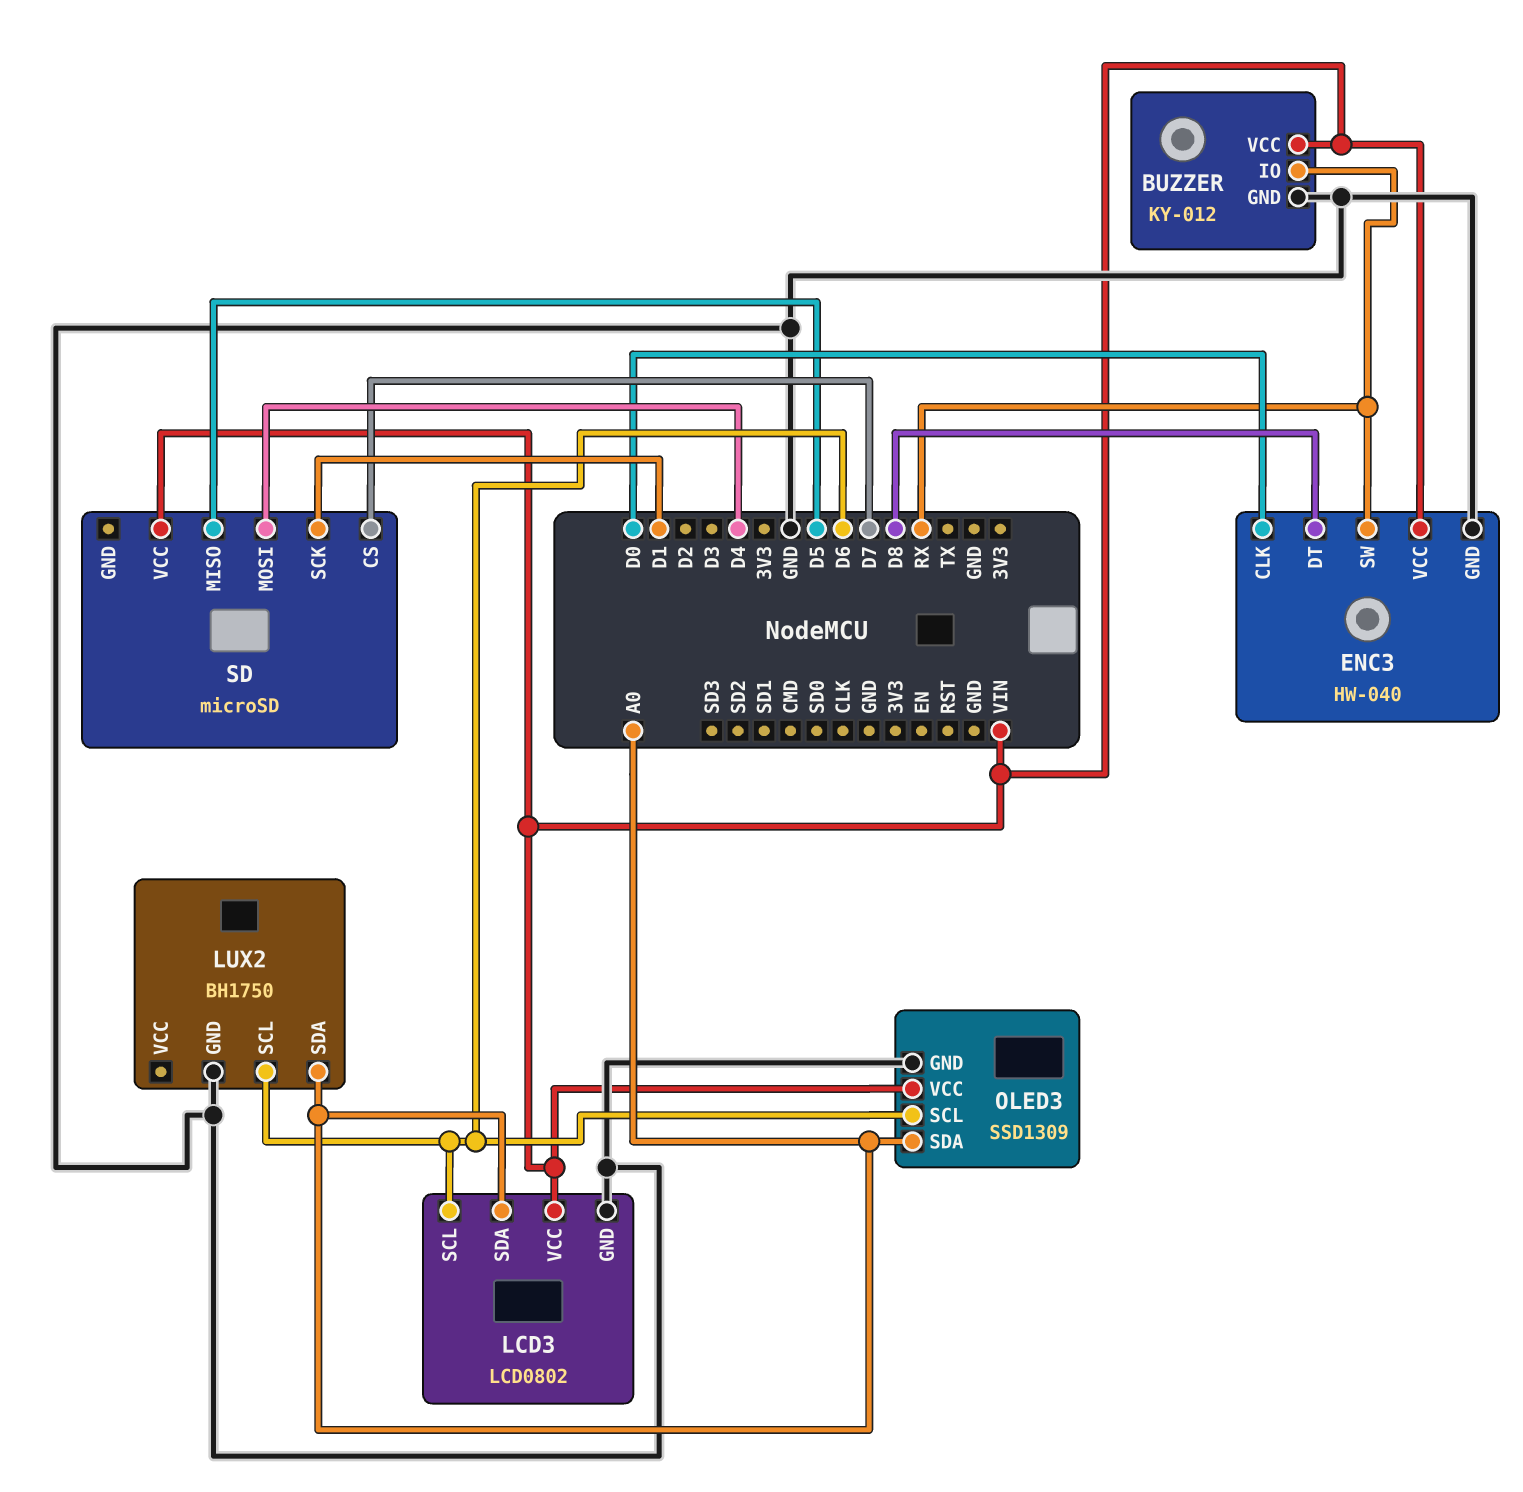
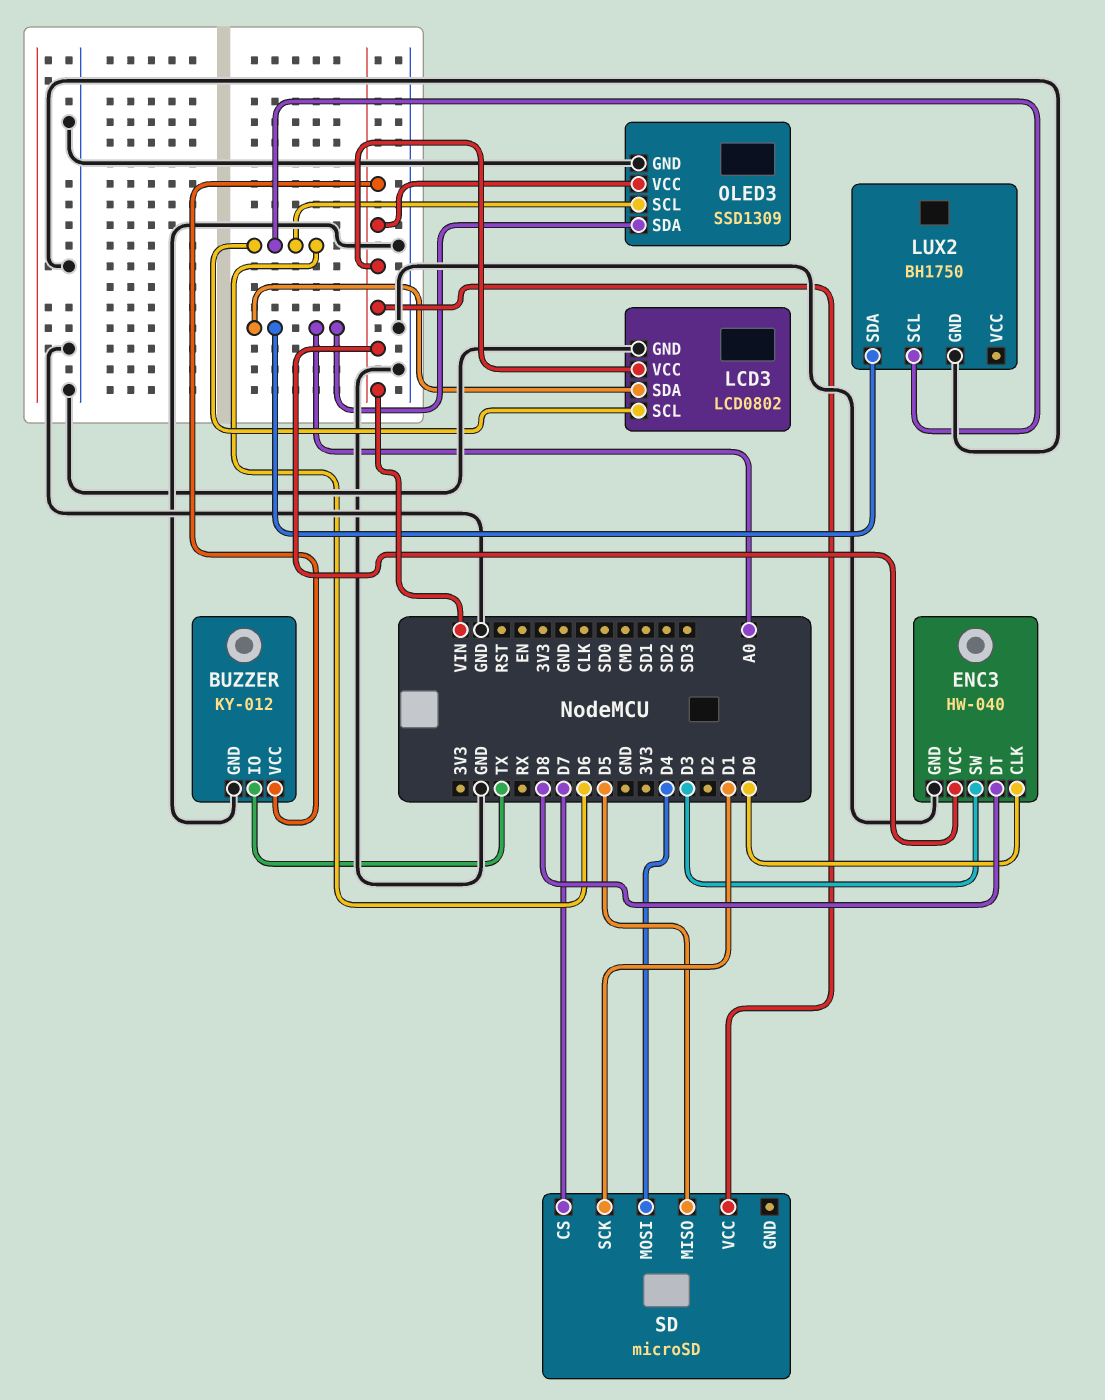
BUZZER pin IO: RX -> TX
ENC3 pin SW: RX -> D3

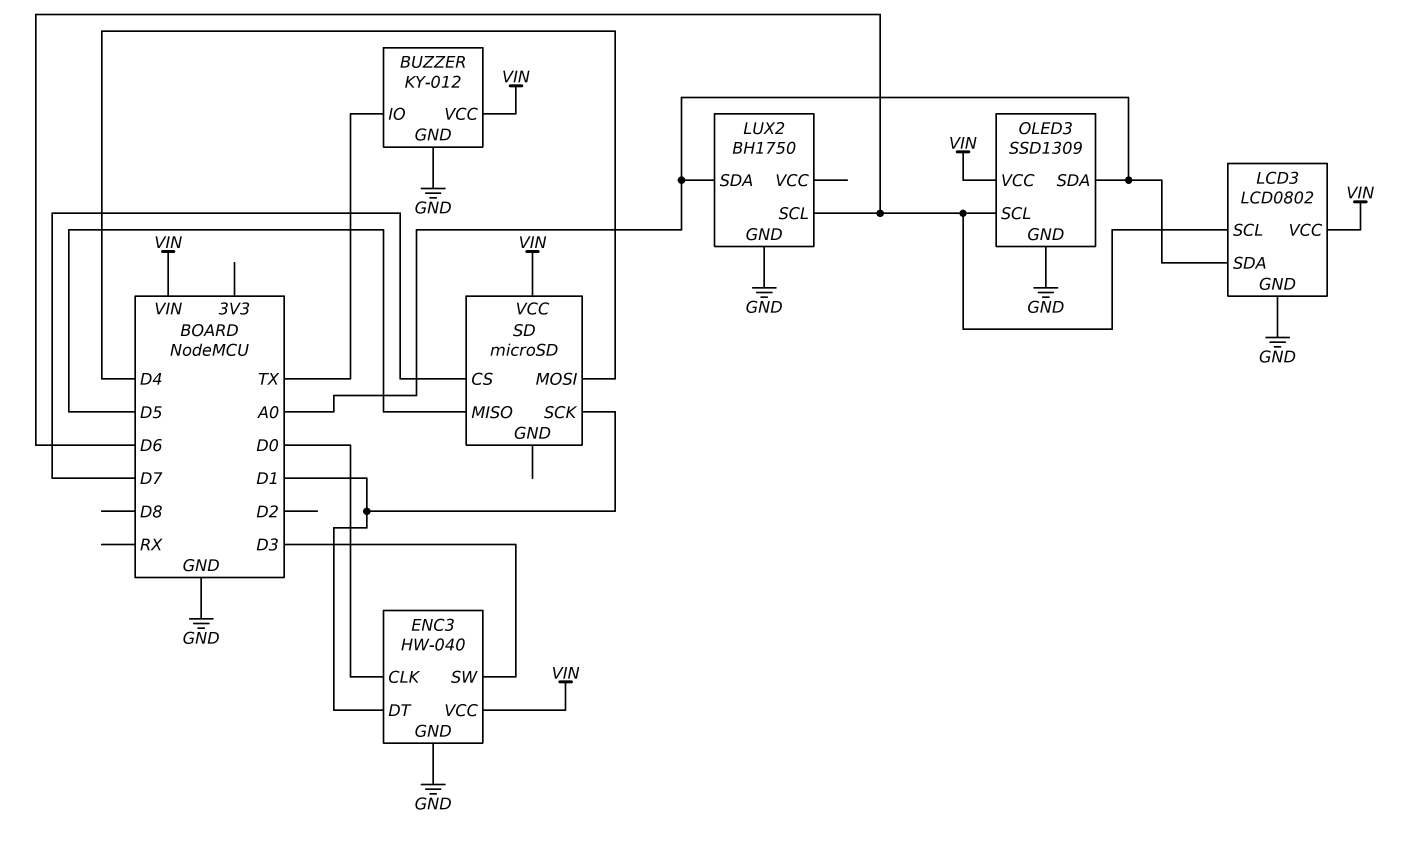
ENC3 pin DT: D8 -> D1

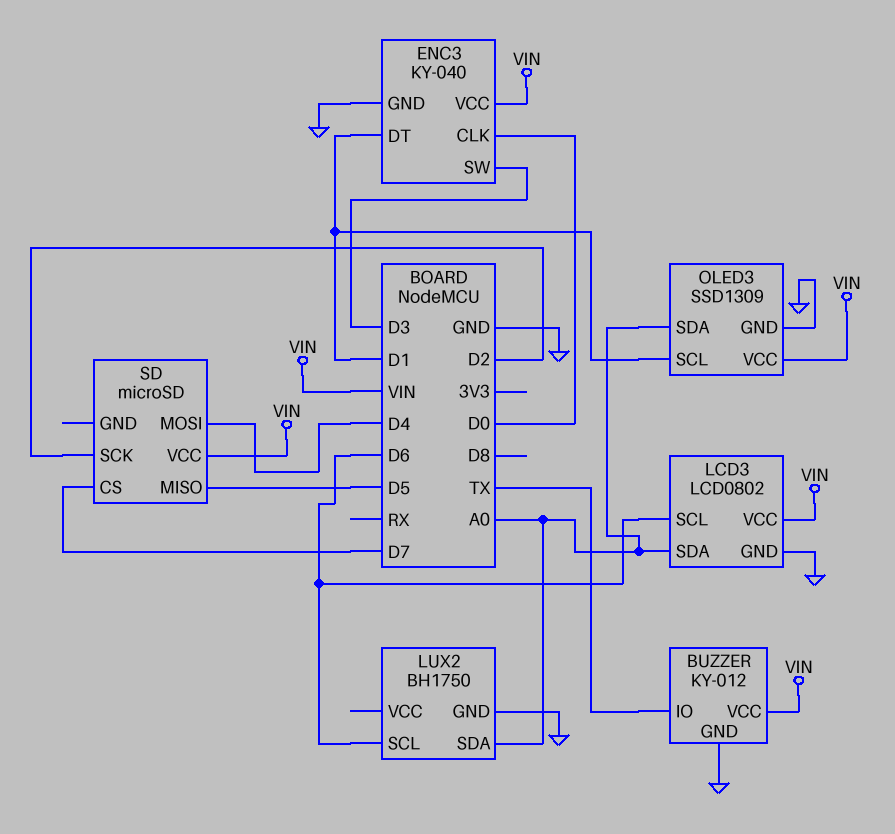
ENC3: HW-040 -> KY-040
OLED3 pin SCL: D6 -> D1
SD pin SCK: D1 -> D2

